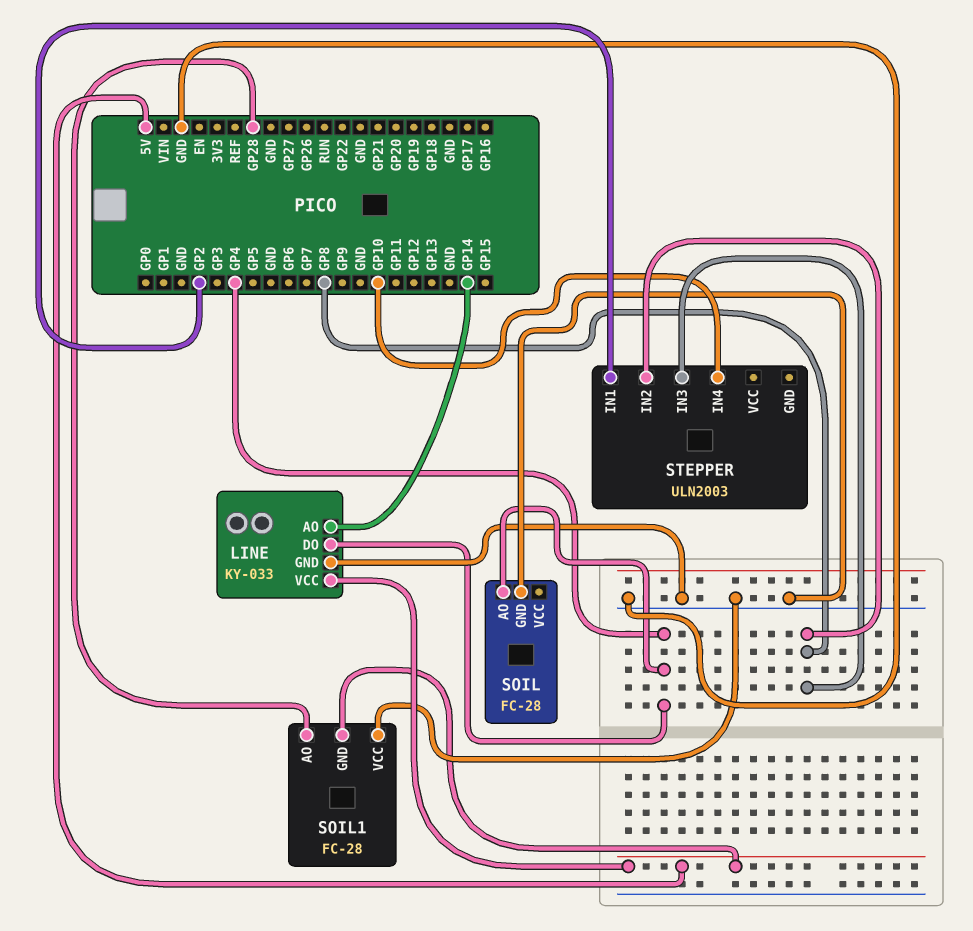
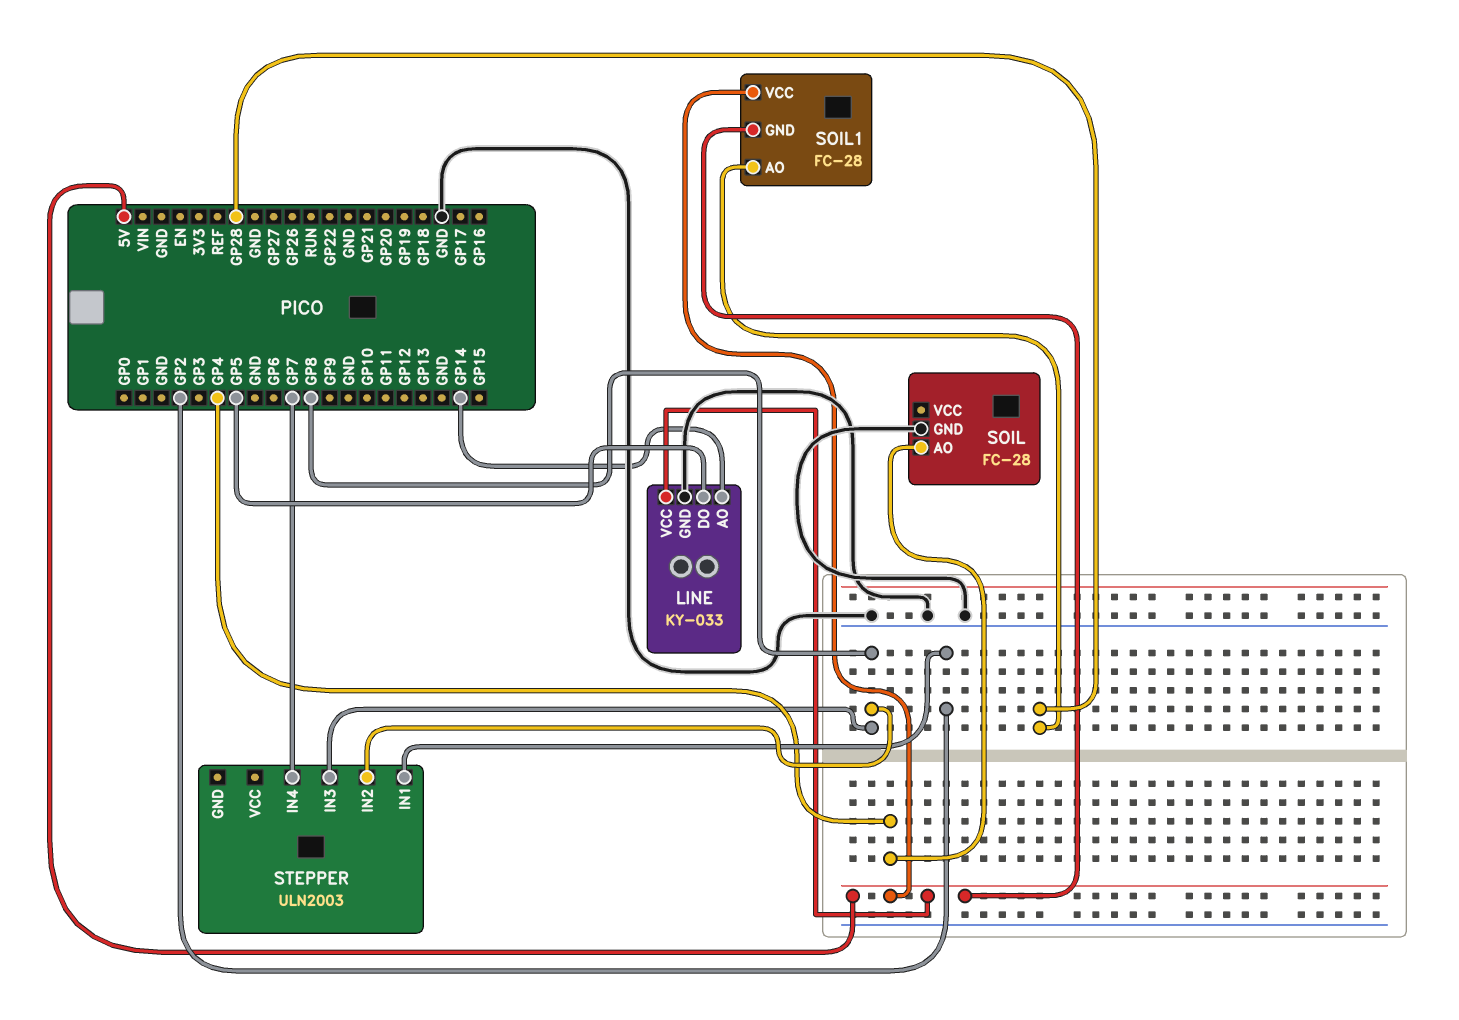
LINE pin DO: GP4 -> GP5
SOIL1 pin VCC: GND -> 5V
STEPPER pin IN4: GP10 -> GP7

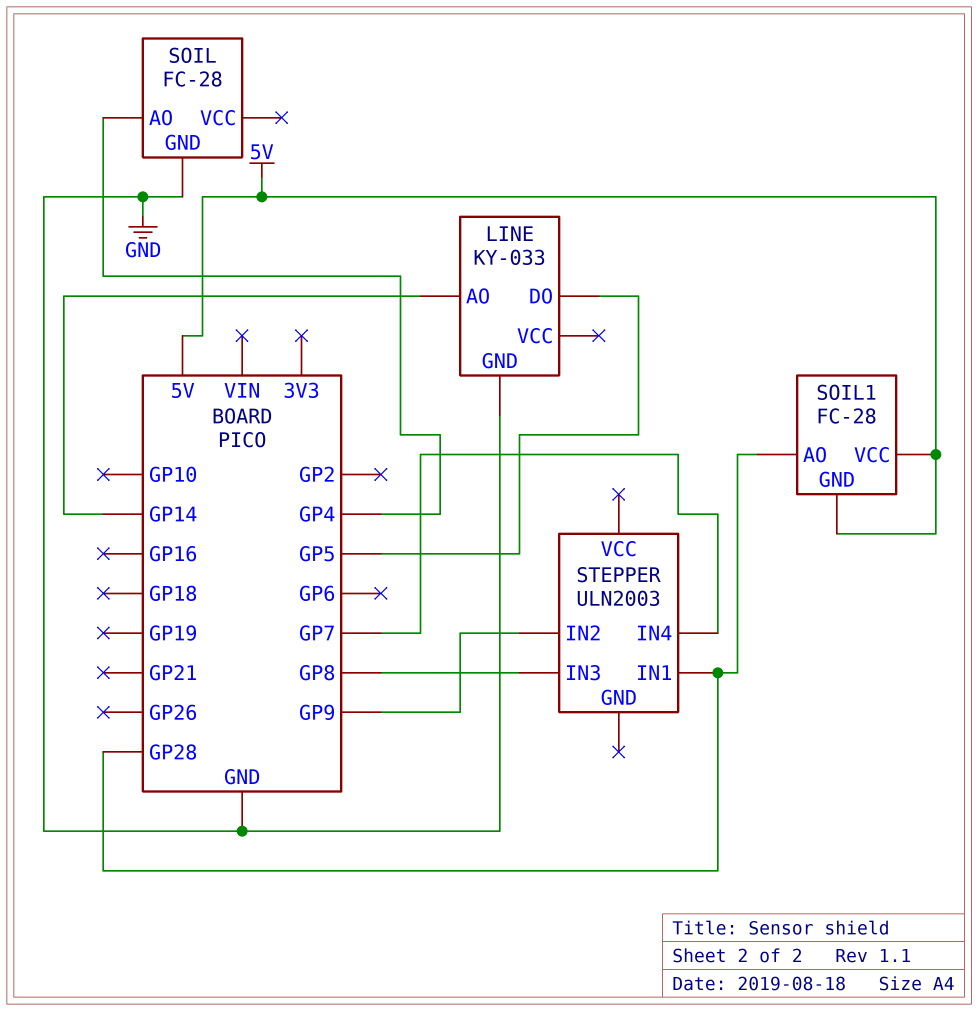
LINE pin VCC: 5V -> none
STEPPER pin IN1: GP2 -> GP28
STEPPER pin IN2: GP8 -> GP9

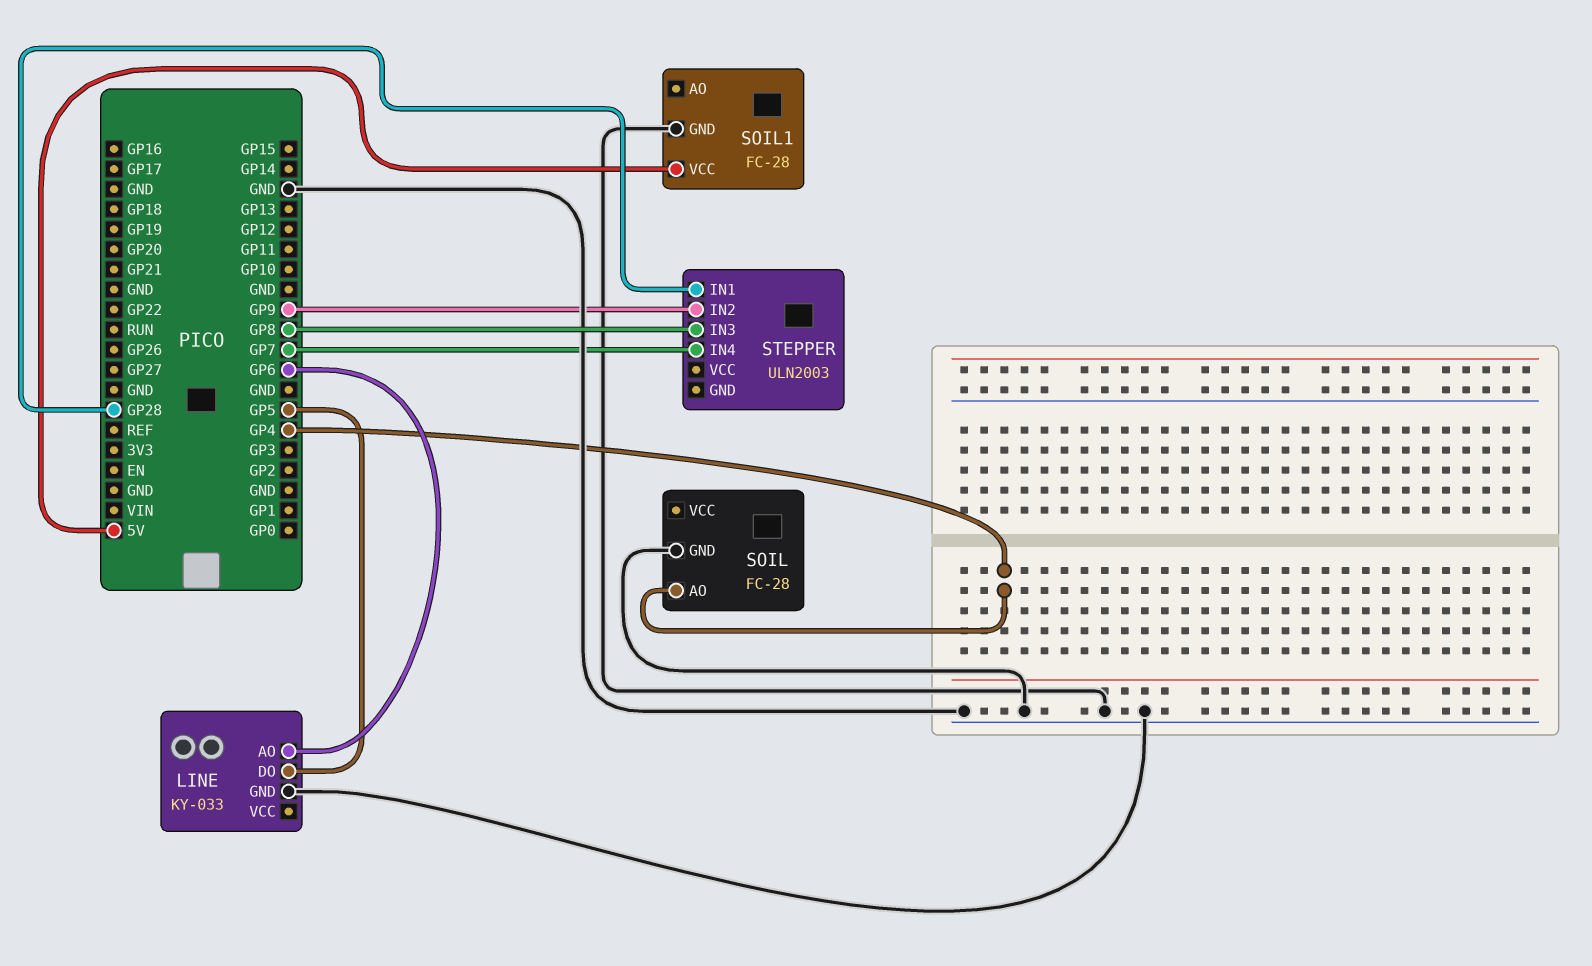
LINE pin AO: GP14 -> GP6
SOIL1 pin AO: GP28 -> none
SOIL1 pin GND: 5V -> GND

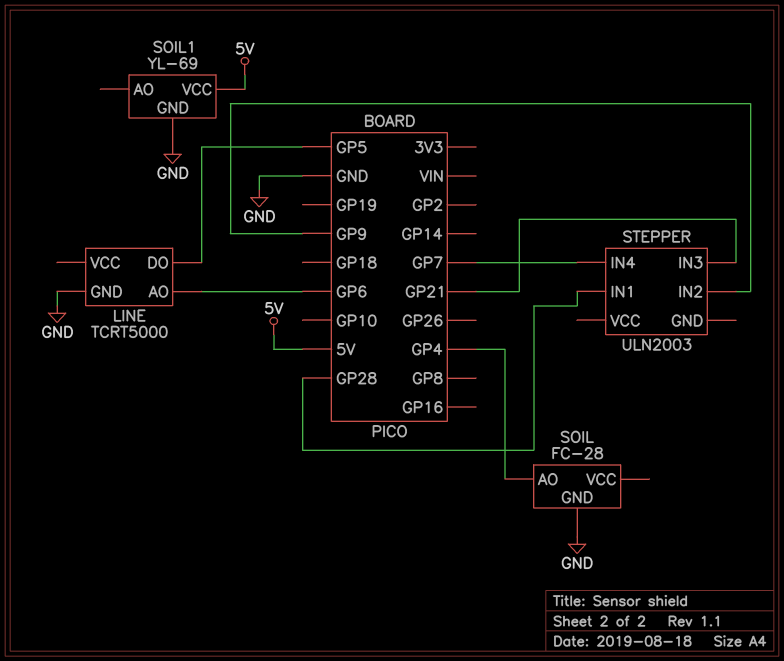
LINE: KY-033 -> TCRT5000
SOIL1: FC-28 -> YL-69
STEPPER pin IN3: GP8 -> GP21

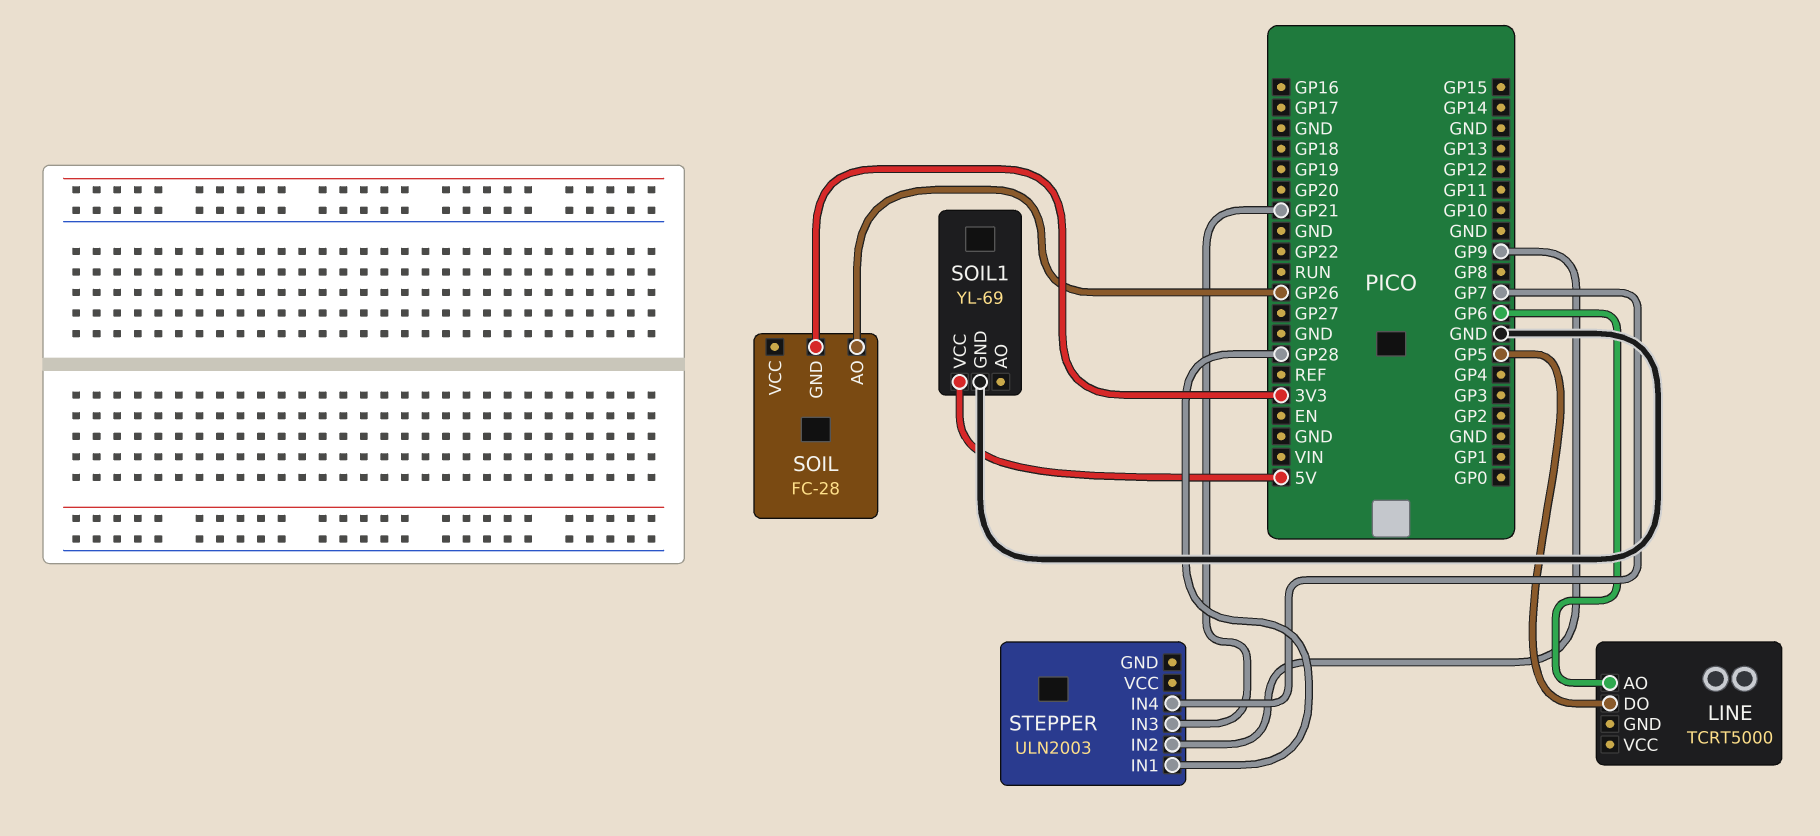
LINE pin GND: GND -> none
SOIL pin AO: GP4 -> GP26
SOIL pin GND: GND -> 3V3

